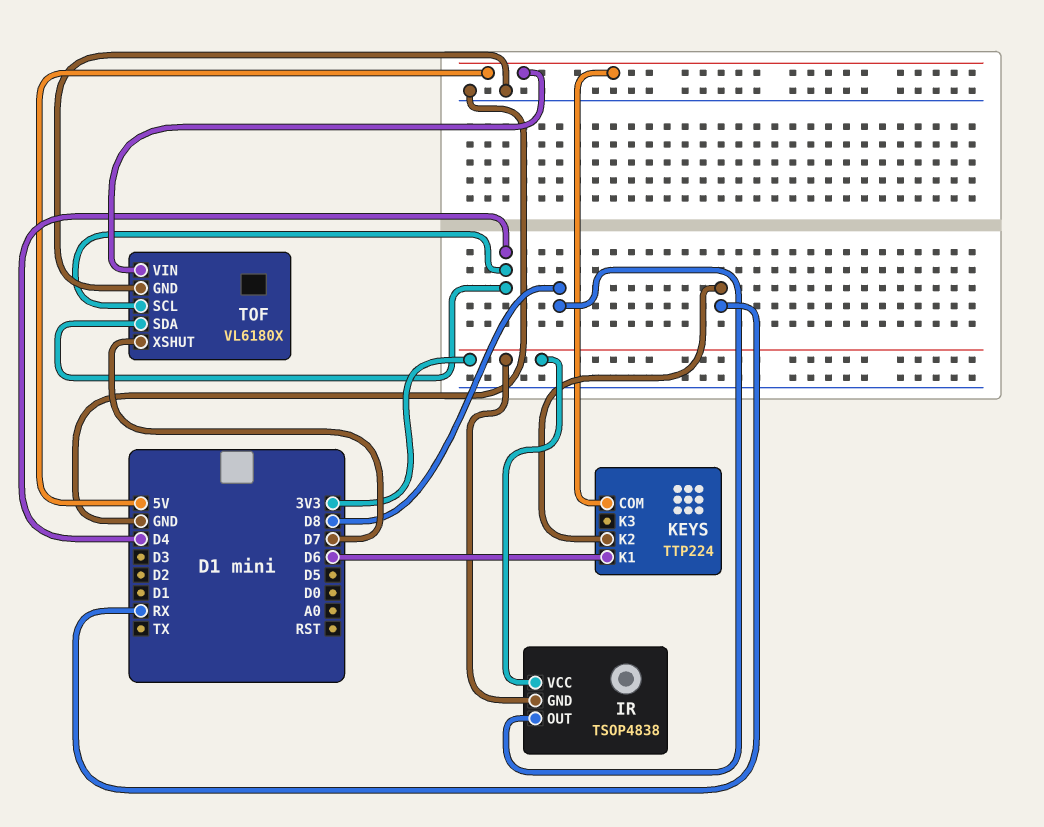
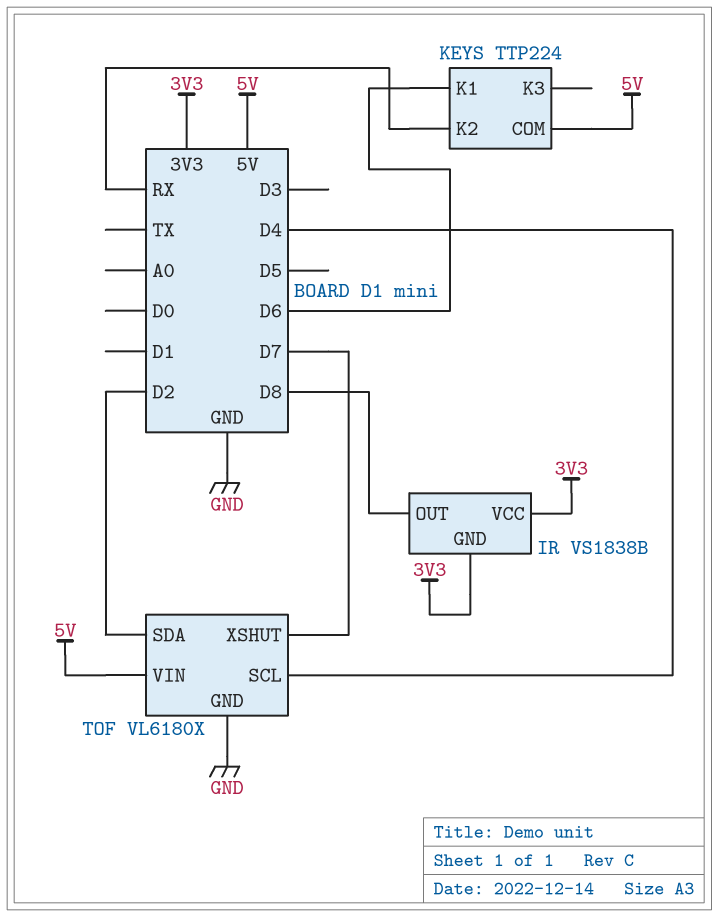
IR: TSOP4838 -> VS1838B
TOF pin SDA: D4 -> D2

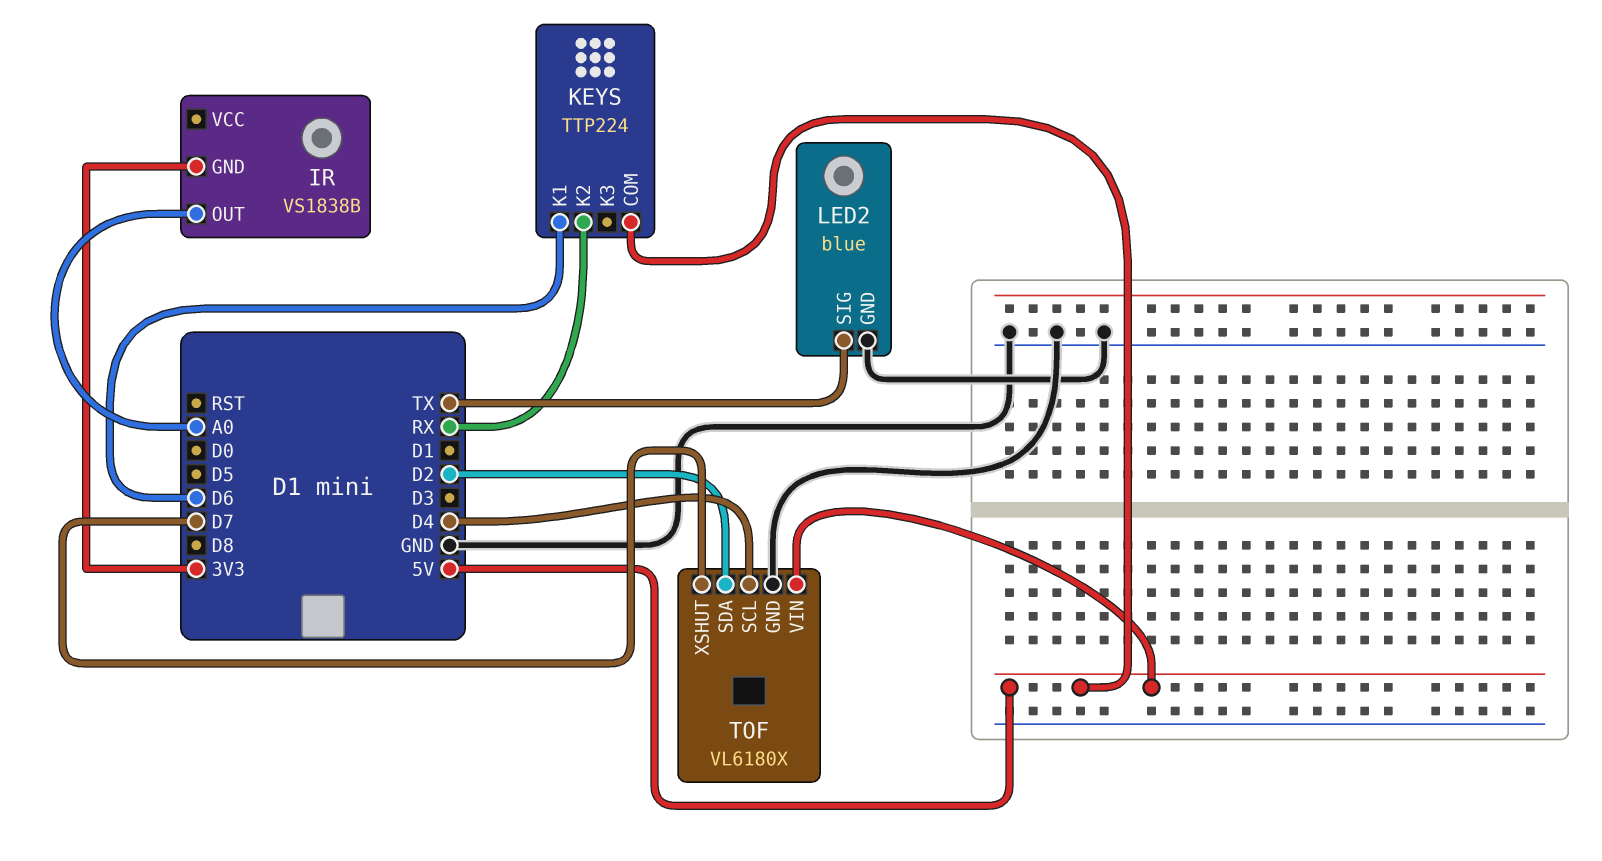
IR pin OUT: D8 -> A0
IR pin VCC: 3V3 -> none
LED2: none -> blue
LED2 pin GND: none -> GND
LED2 pin SIG: none -> TX

